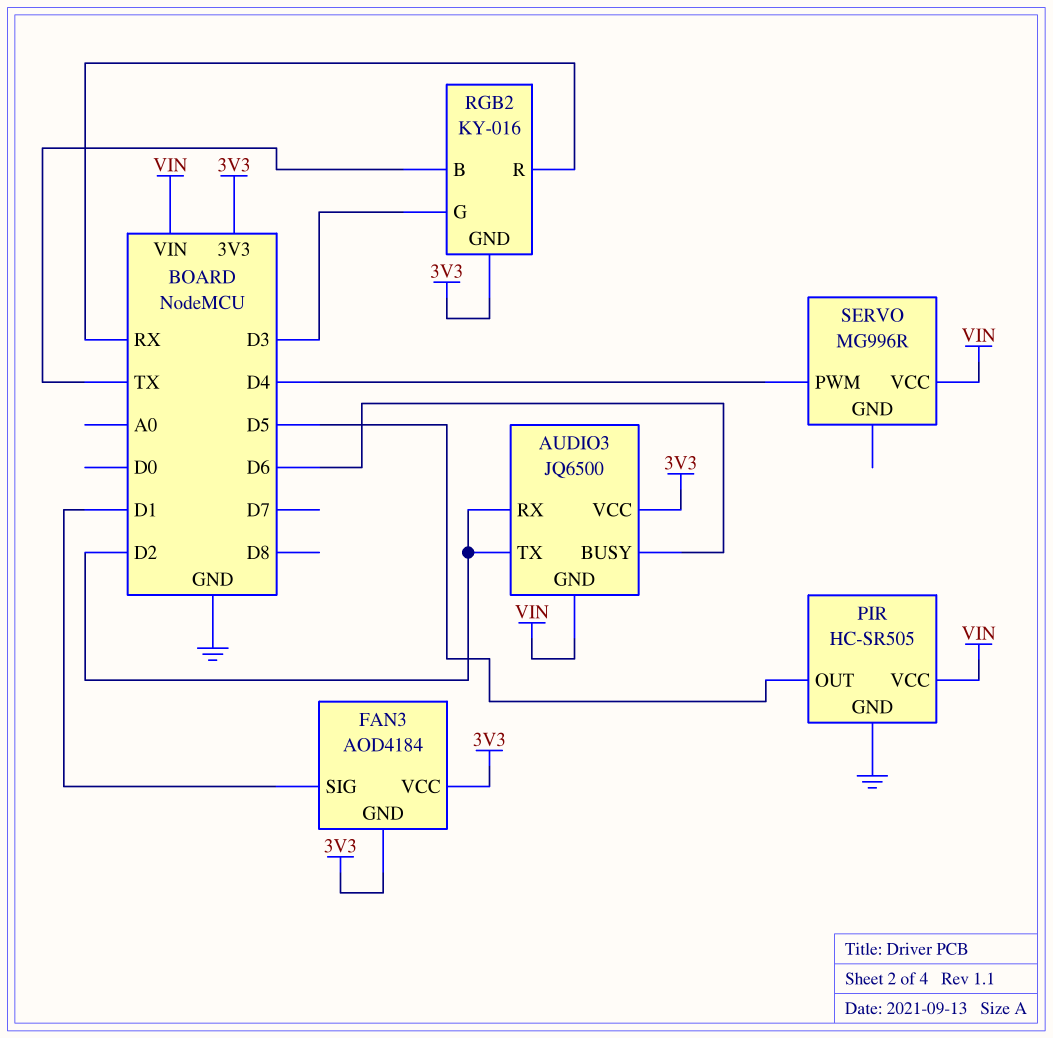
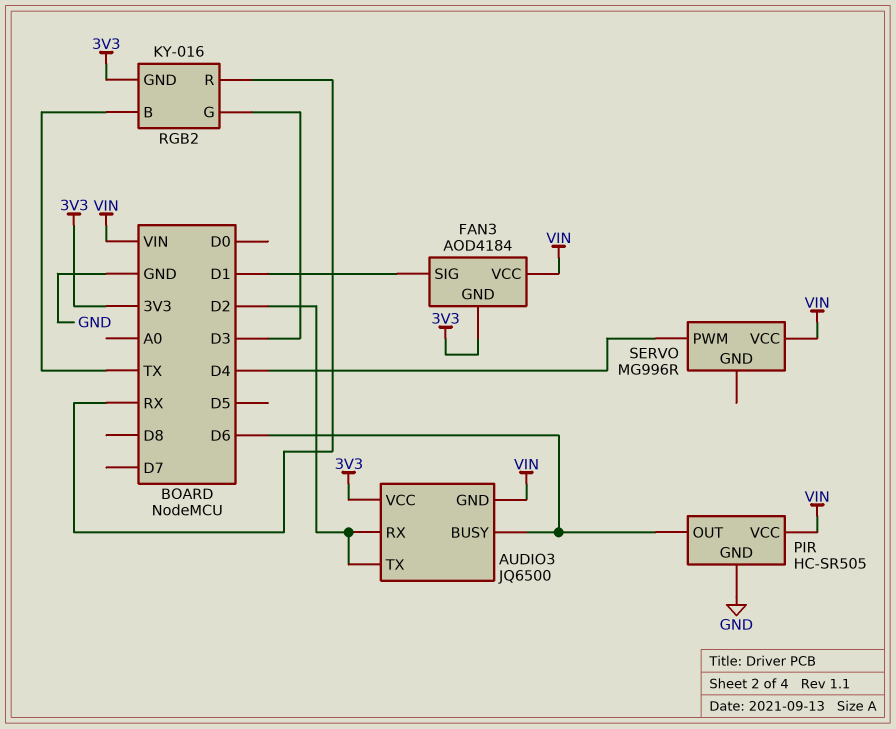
FAN3 pin VCC: 3V3 -> VIN
PIR pin OUT: D5 -> D6

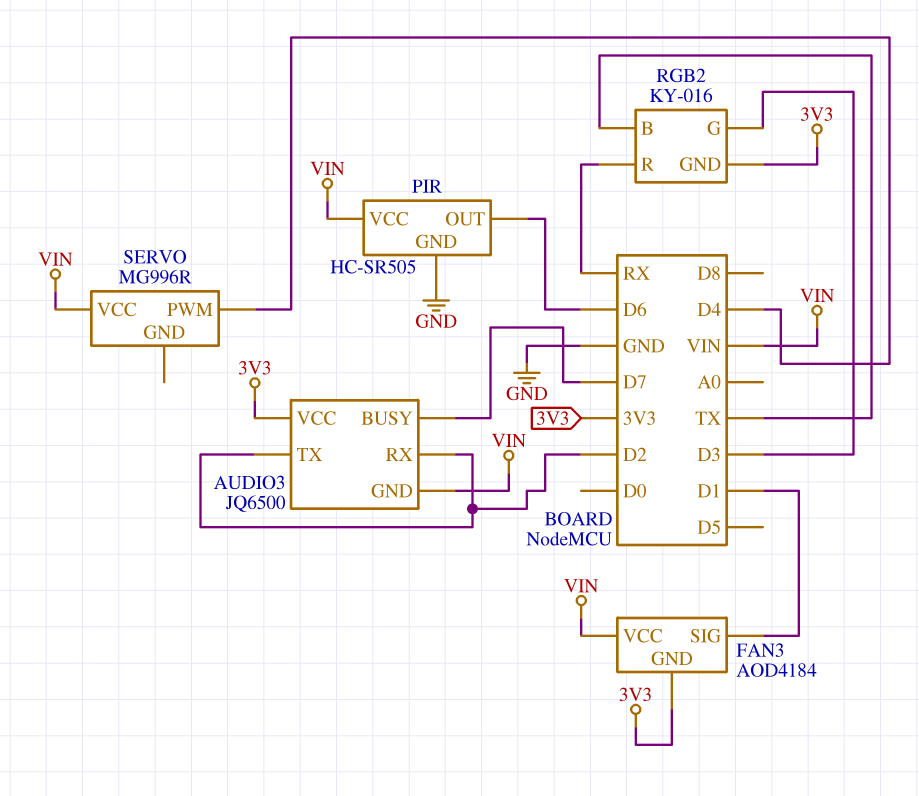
AUDIO3 pin BUSY: D6 -> D7

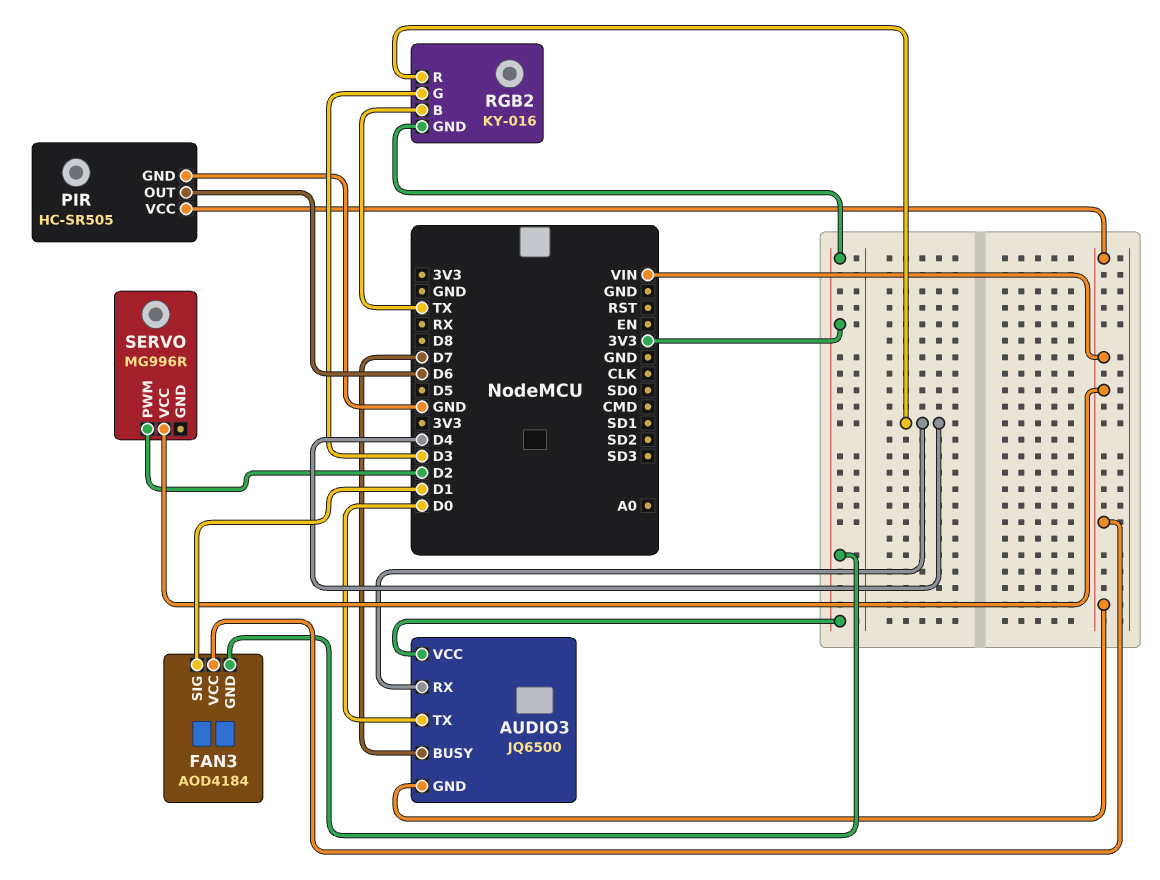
AUDIO3 pin RX: D2 -> D4
AUDIO3 pin TX: D2 -> D0
RGB2 pin R: RX -> D4
SERVO pin PWM: D4 -> D2

